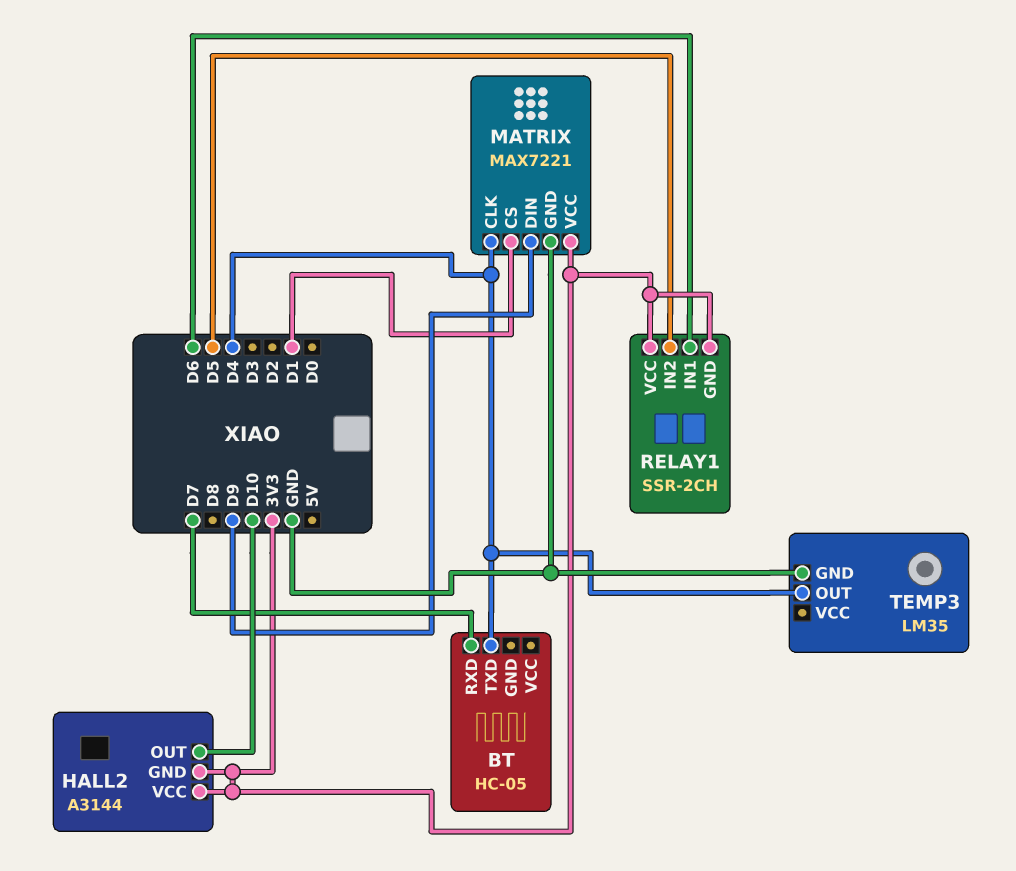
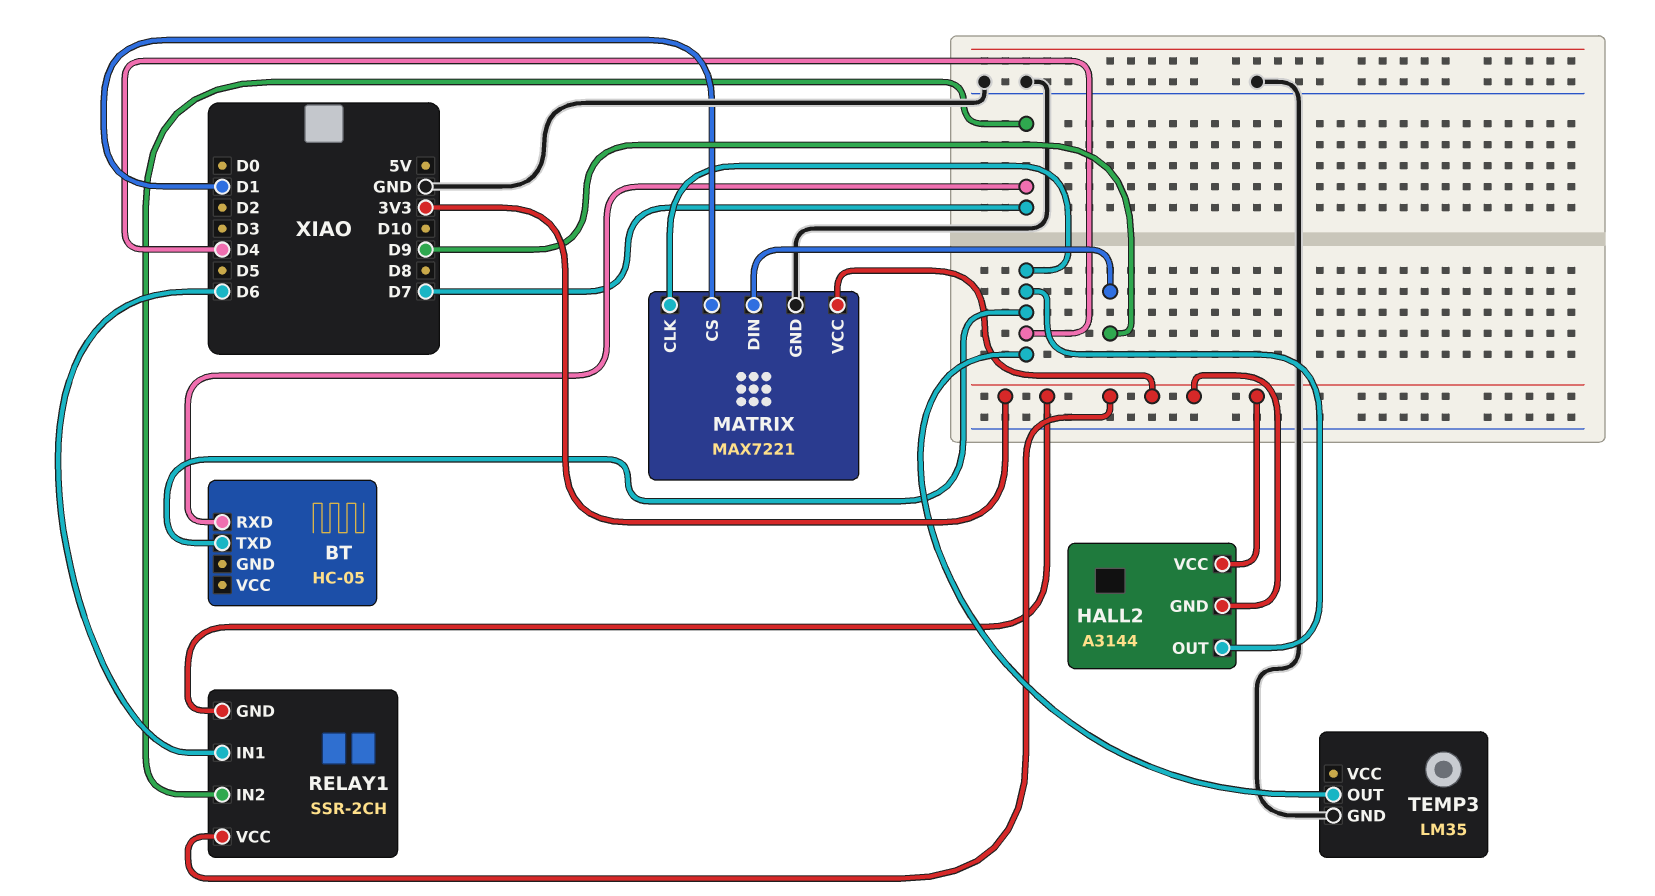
HALL2 pin OUT: D10 -> D4
RELAY1 pin IN2: D5 -> D7

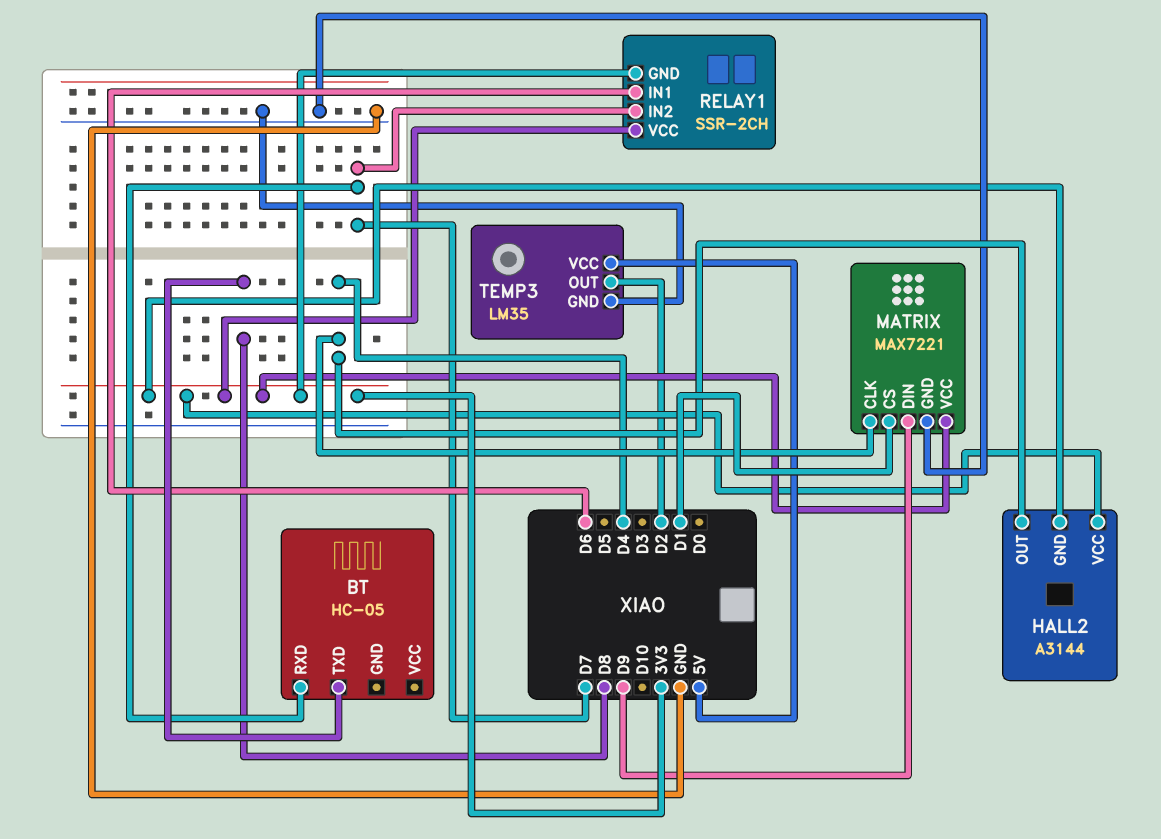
BT pin TXD: D4 -> D8
TEMP3 pin OUT: D4 -> D2
TEMP3 pin VCC: none -> 5V

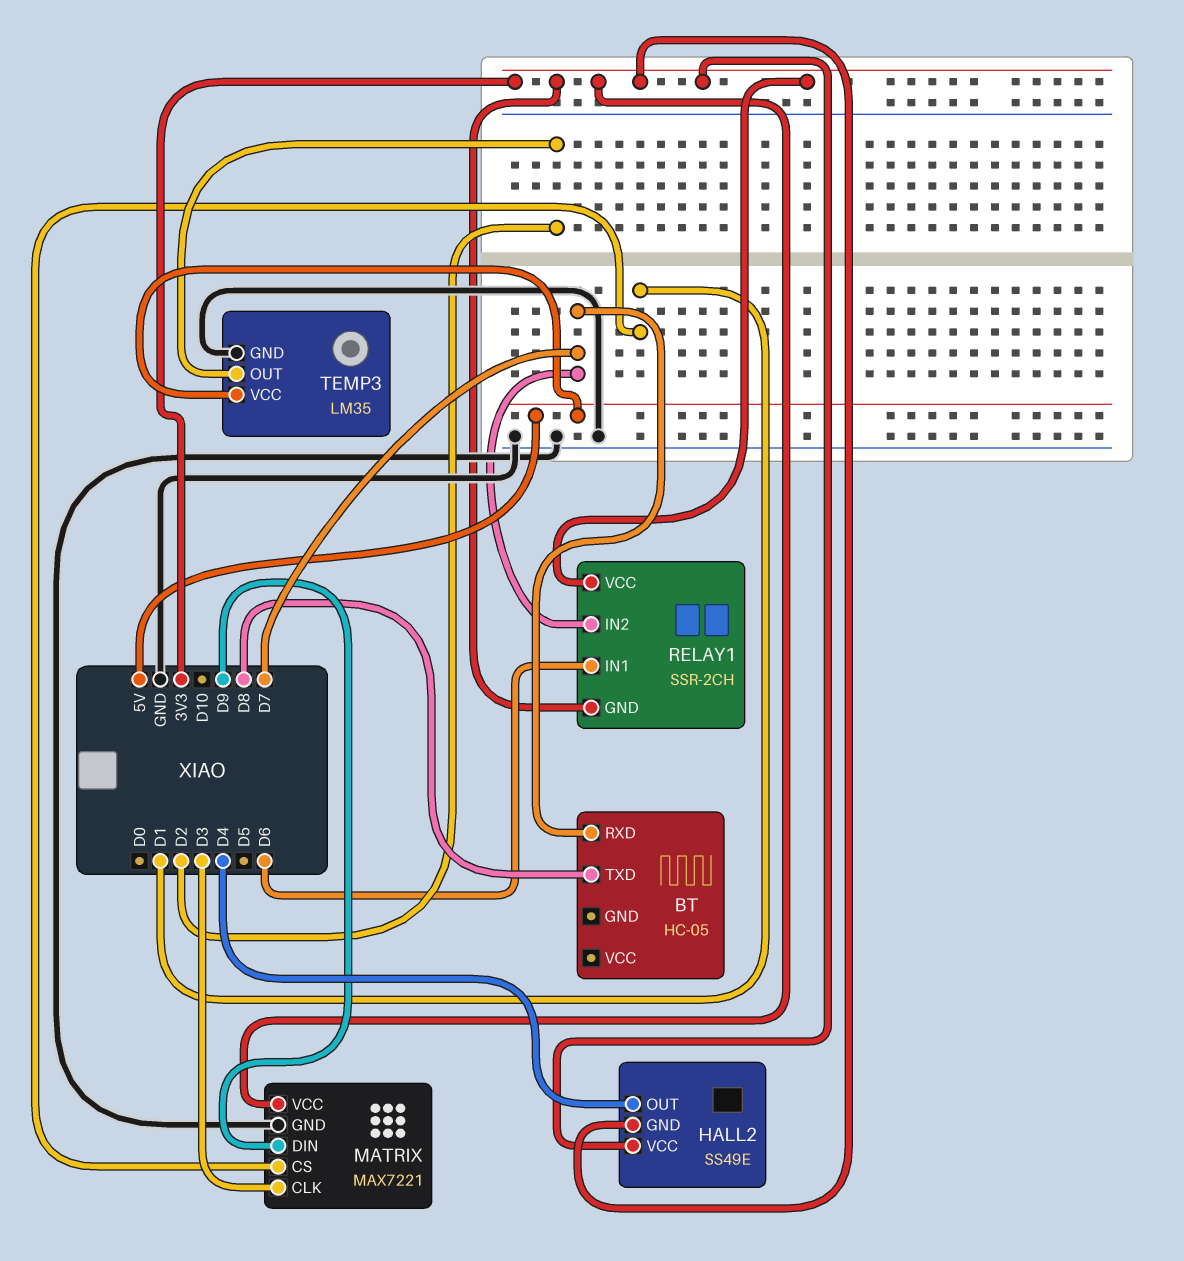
HALL2: A3144 -> SS49E
MATRIX pin CLK: D4 -> D3

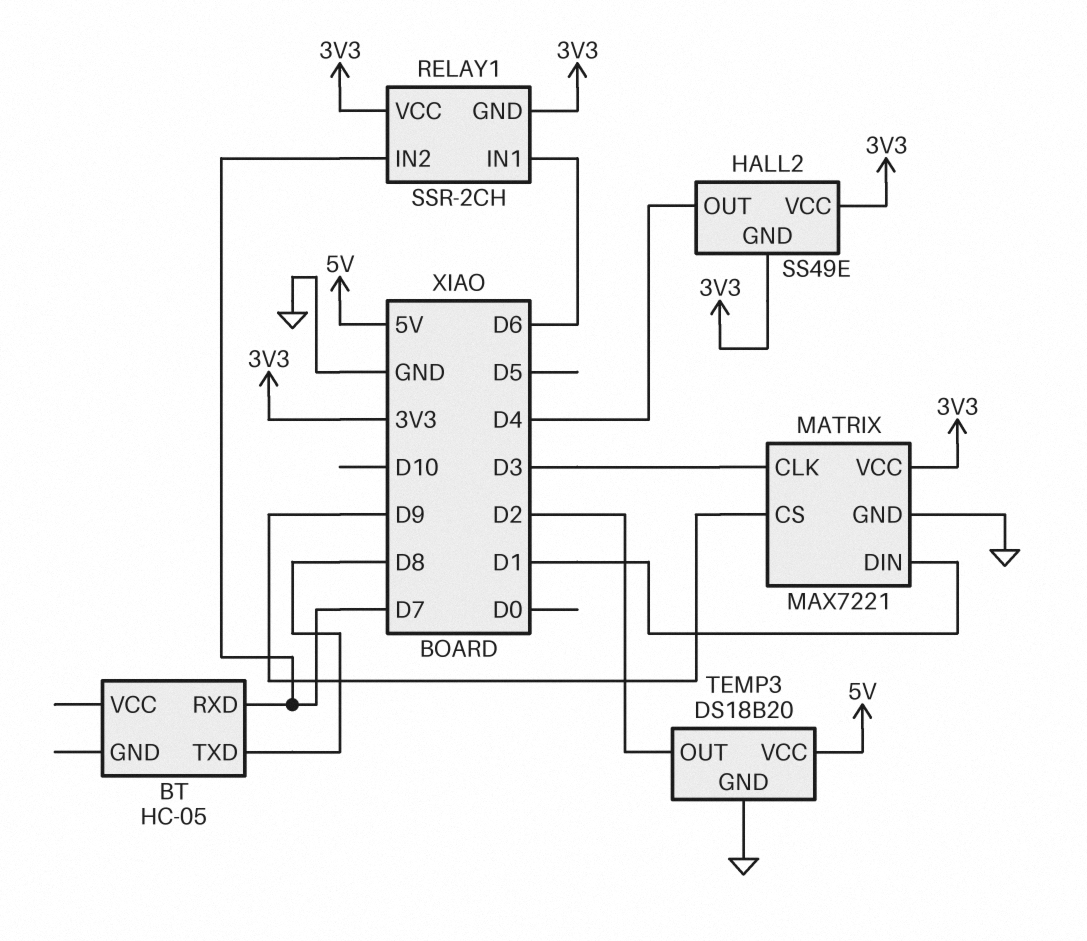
MATRIX pin CS: D1 -> D9
MATRIX pin DIN: D9 -> D1
TEMP3: LM35 -> DS18B20

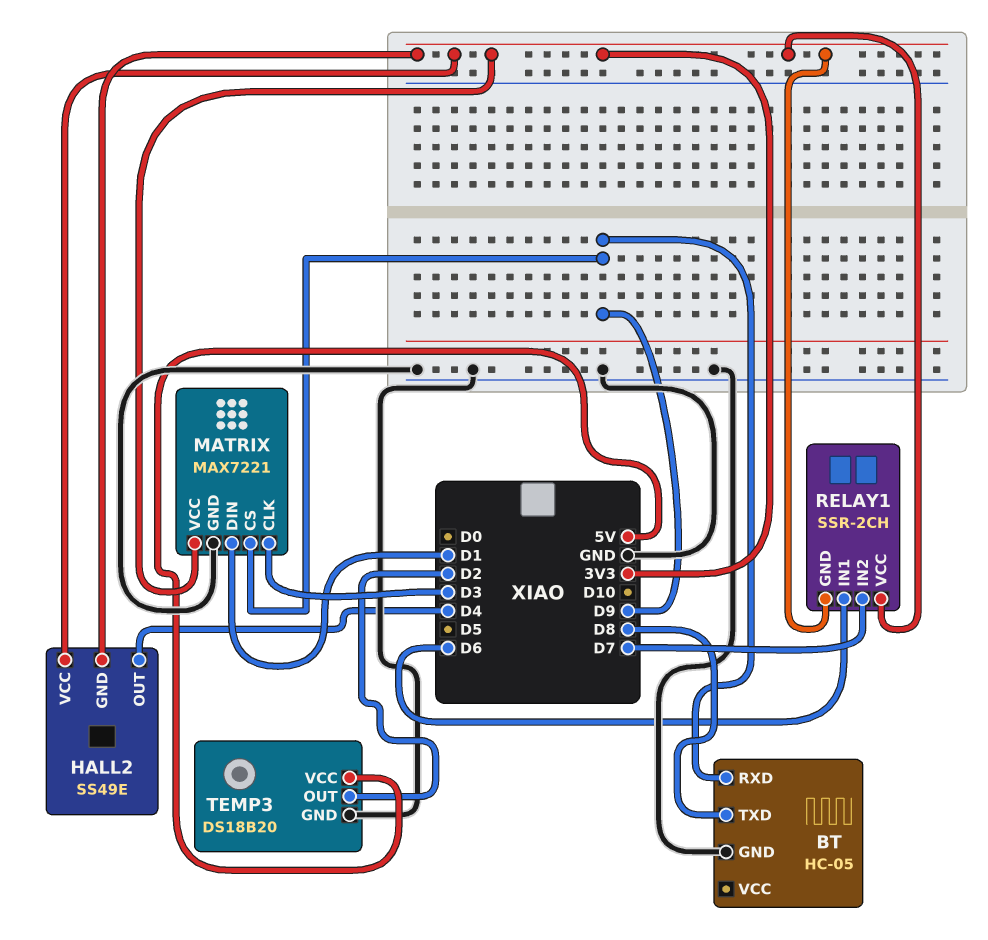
BT pin GND: none -> GND
BT pin RXD: D7 -> D9

